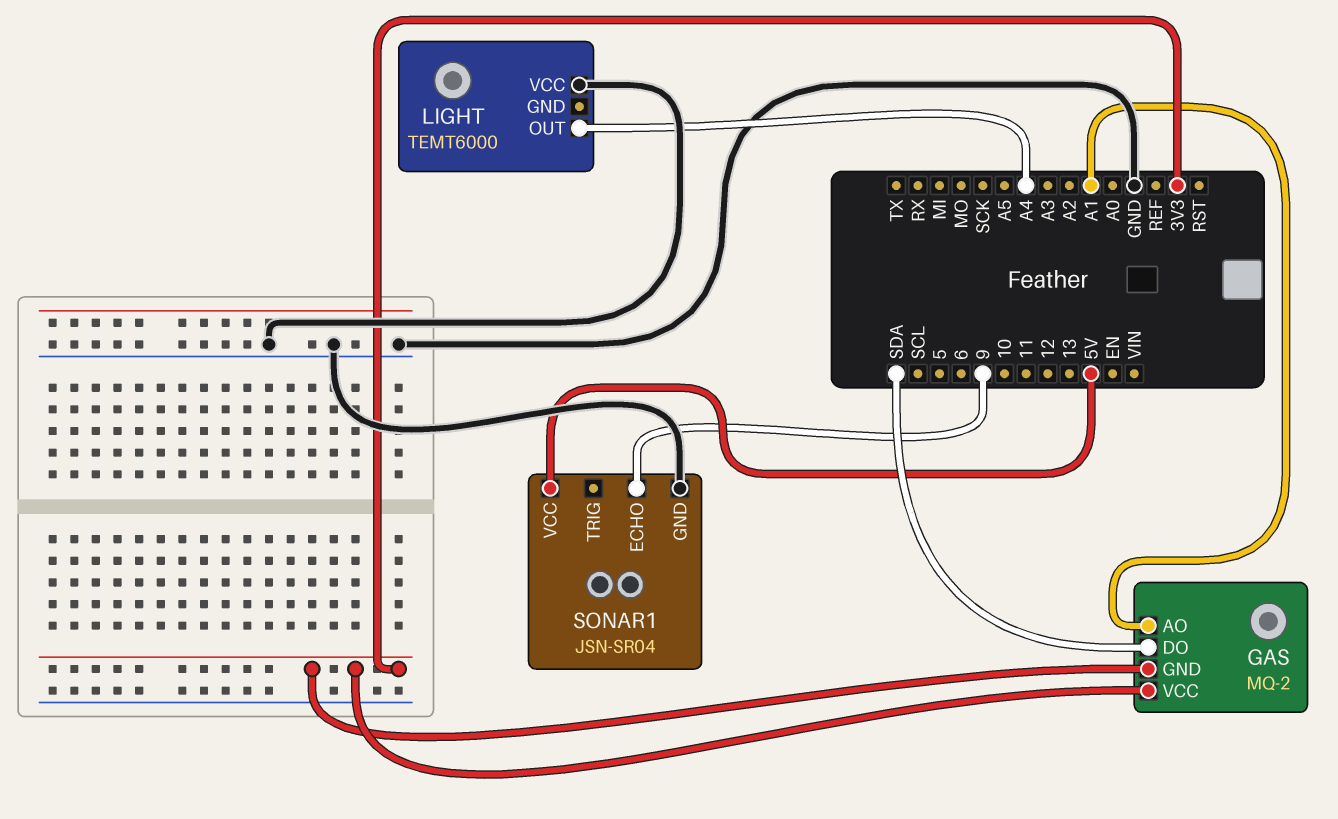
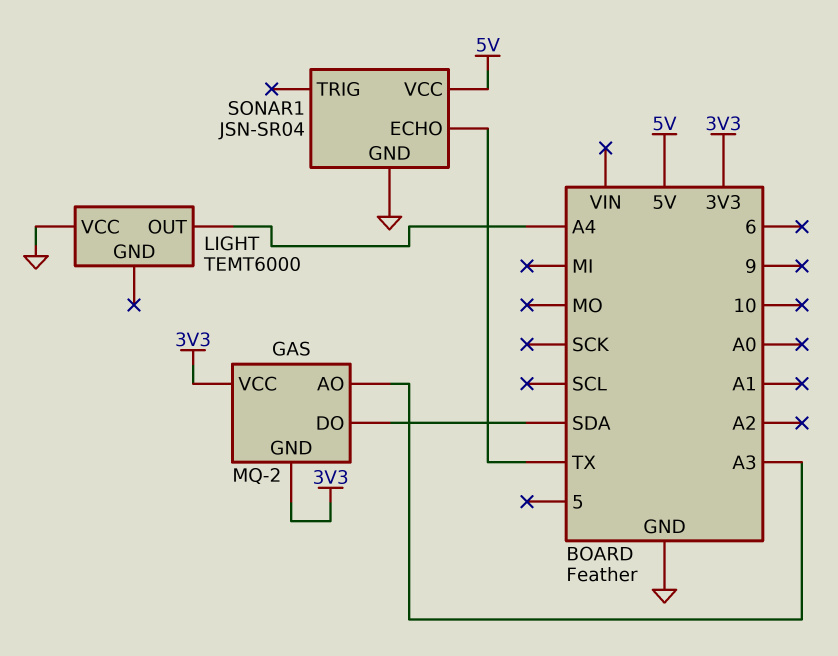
GAS pin AO: A1 -> A3
SONAR1 pin ECHO: 9 -> TX

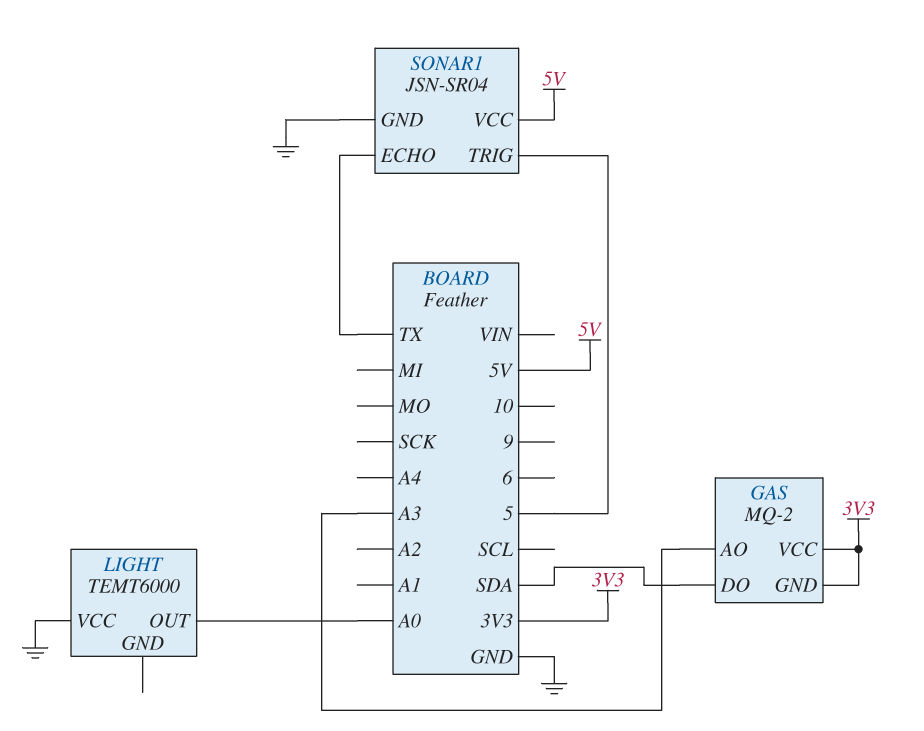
LIGHT pin OUT: A4 -> A0
SONAR1 pin TRIG: none -> 5

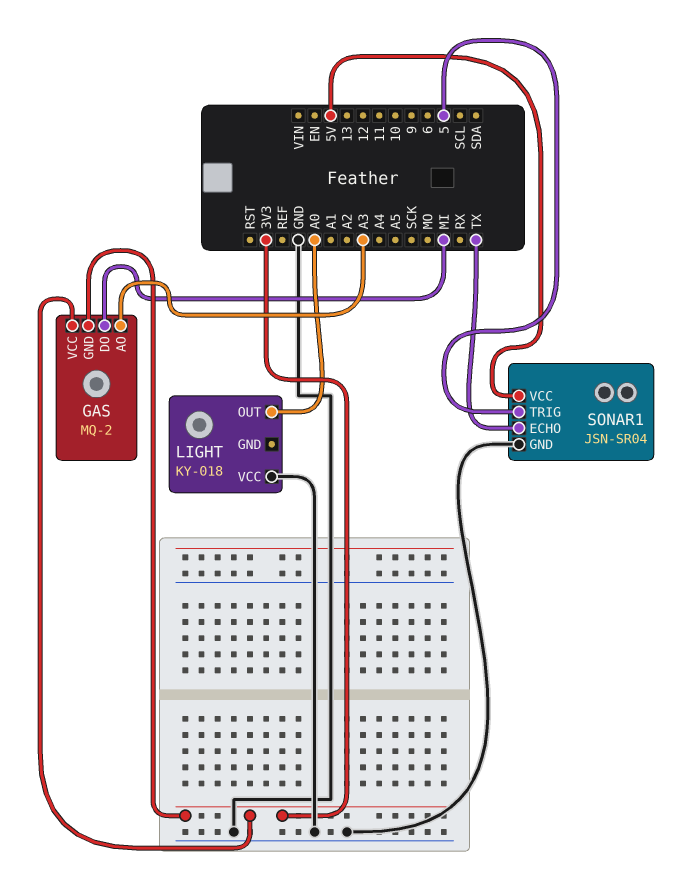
GAS pin DO: SDA -> MI
LIGHT: TEMT6000 -> KY-018

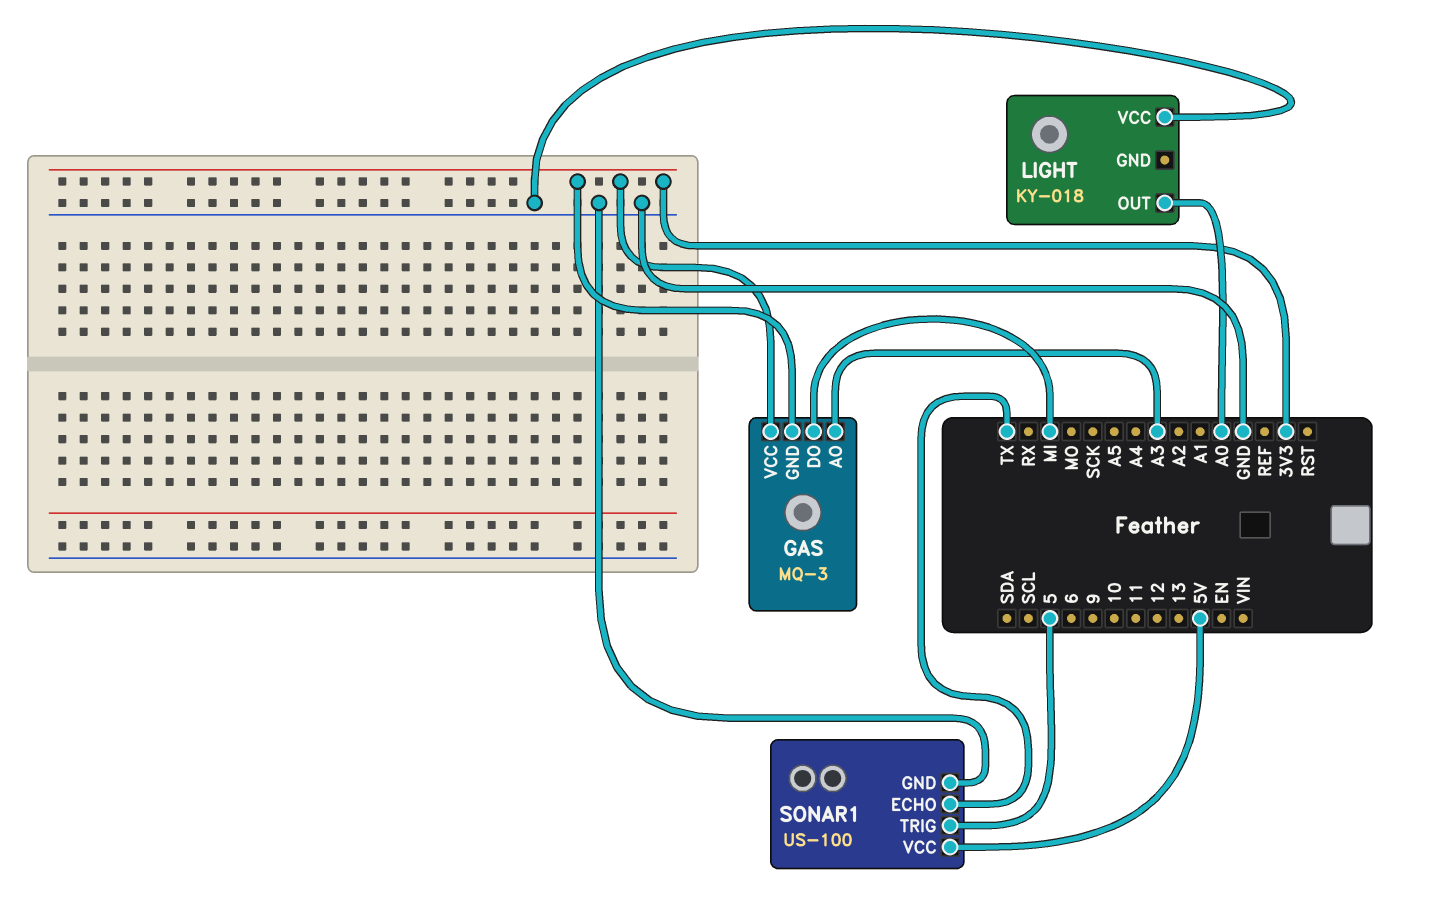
GAS: MQ-2 -> MQ-3
SONAR1: JSN-SR04 -> US-100

